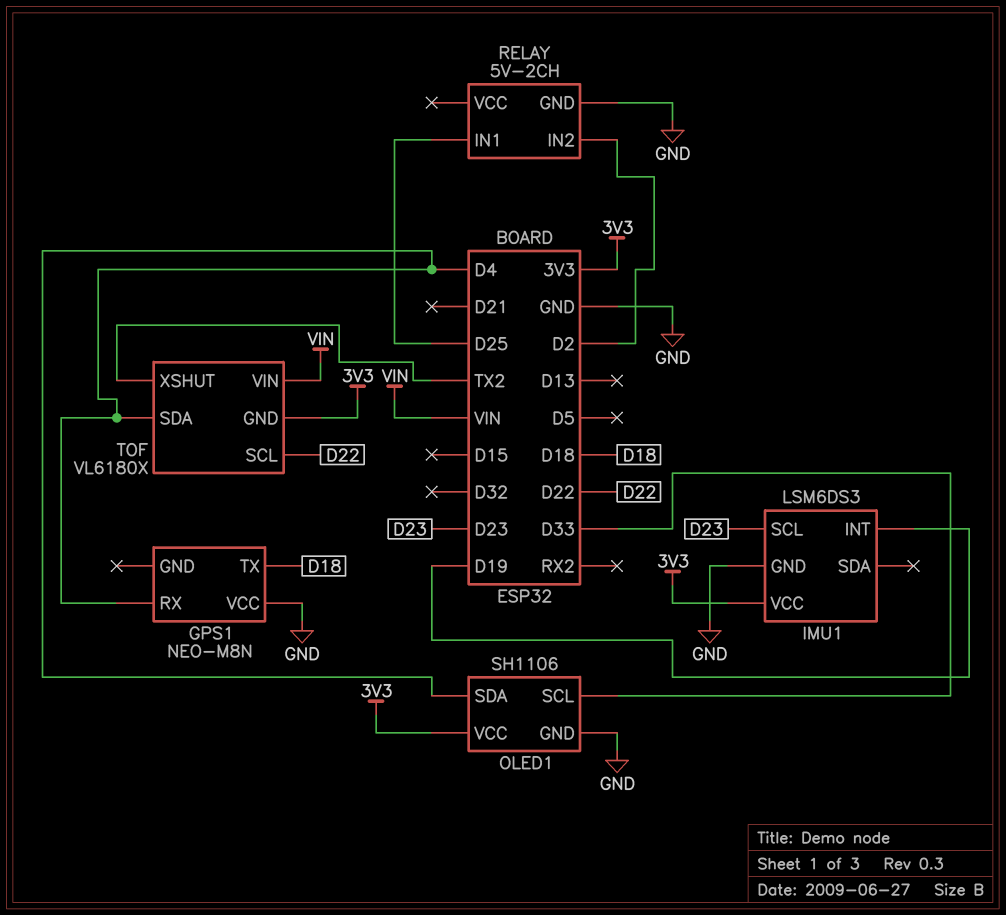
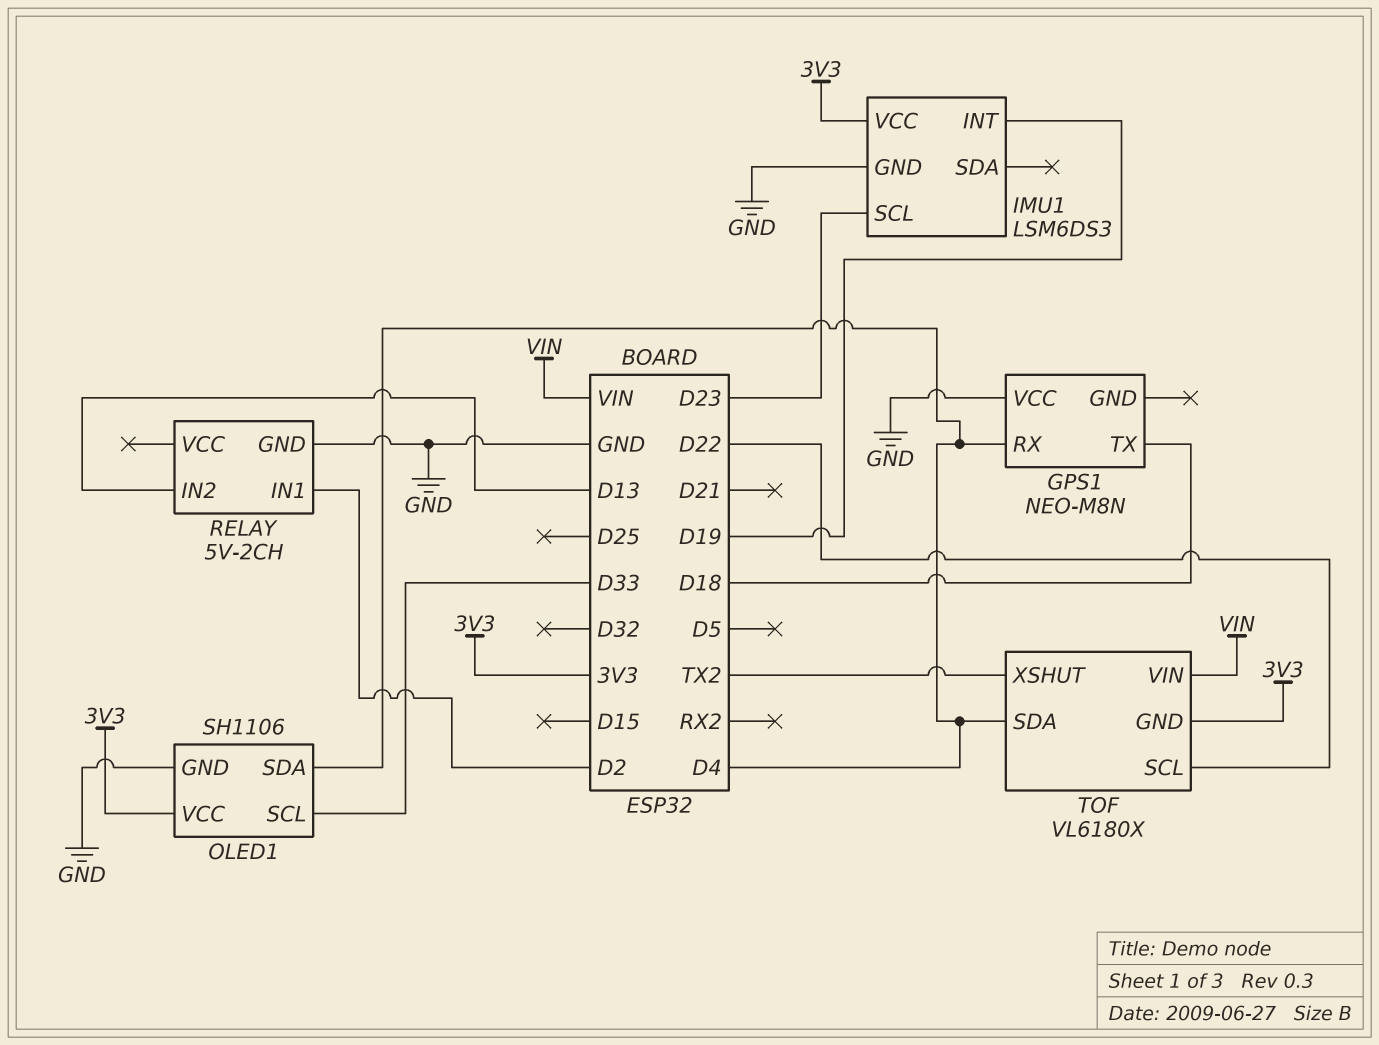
RELAY pin IN1: D25 -> D2
RELAY pin IN2: D2 -> D13

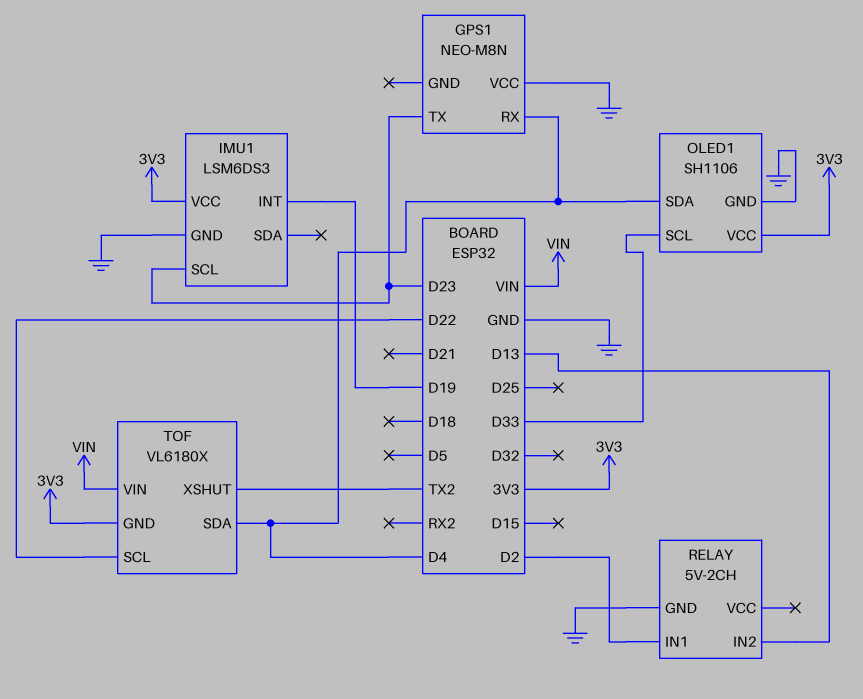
GPS1 pin TX: D18 -> D23

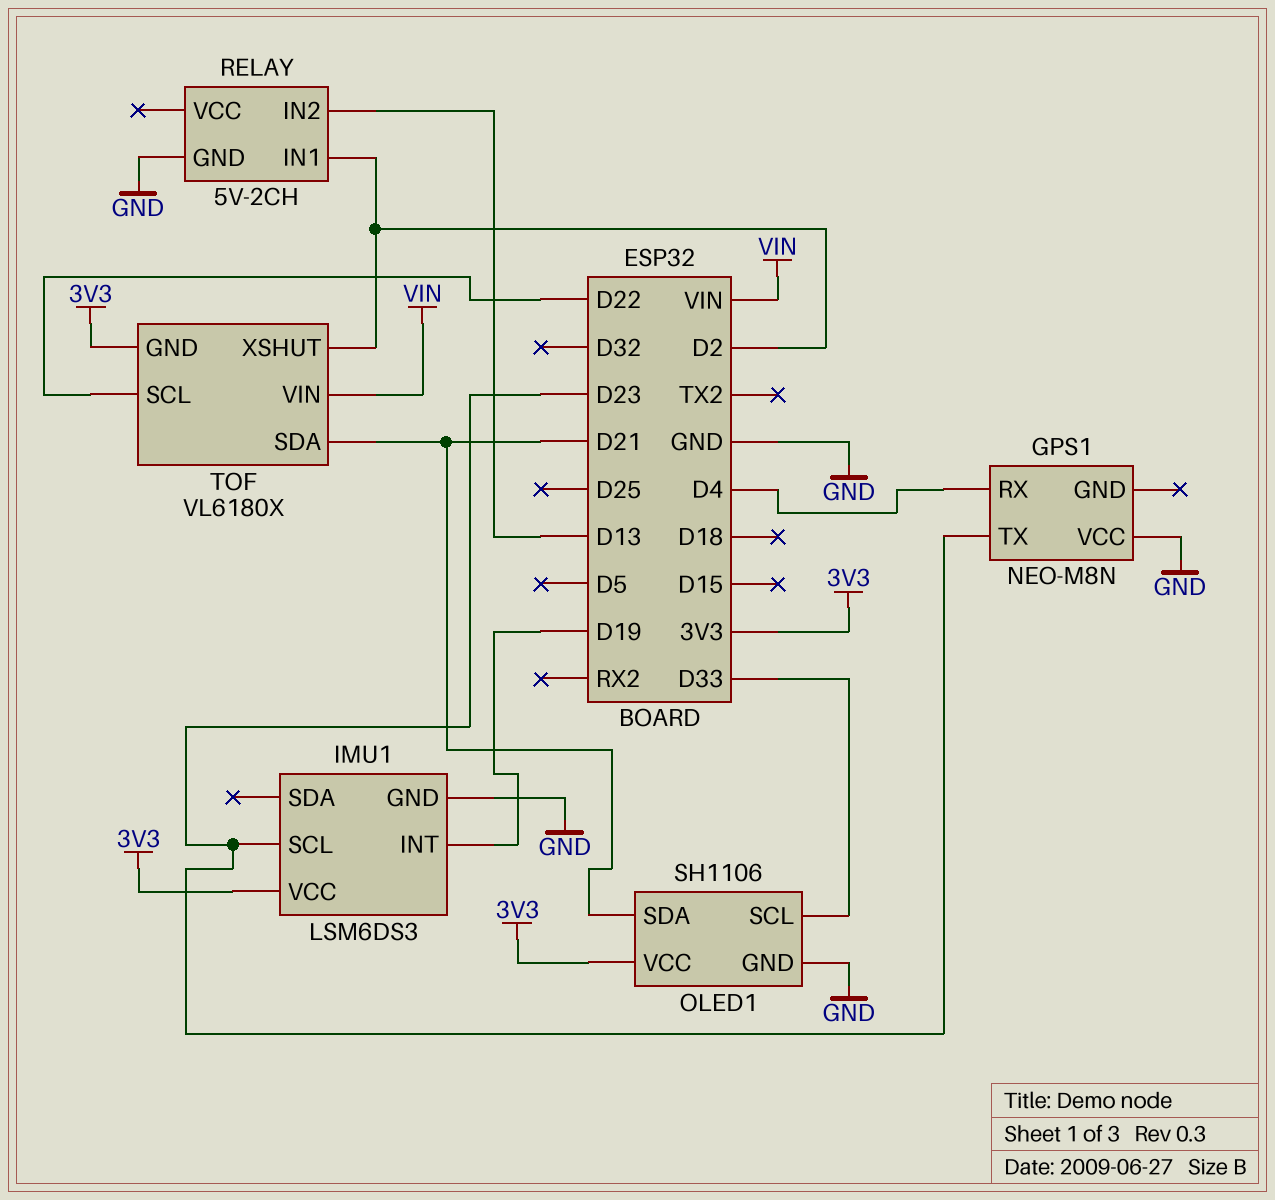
OLED1 pin SDA: D4 -> D21
TOF pin SDA: D4 -> D21
TOF pin XSHUT: TX2 -> D2

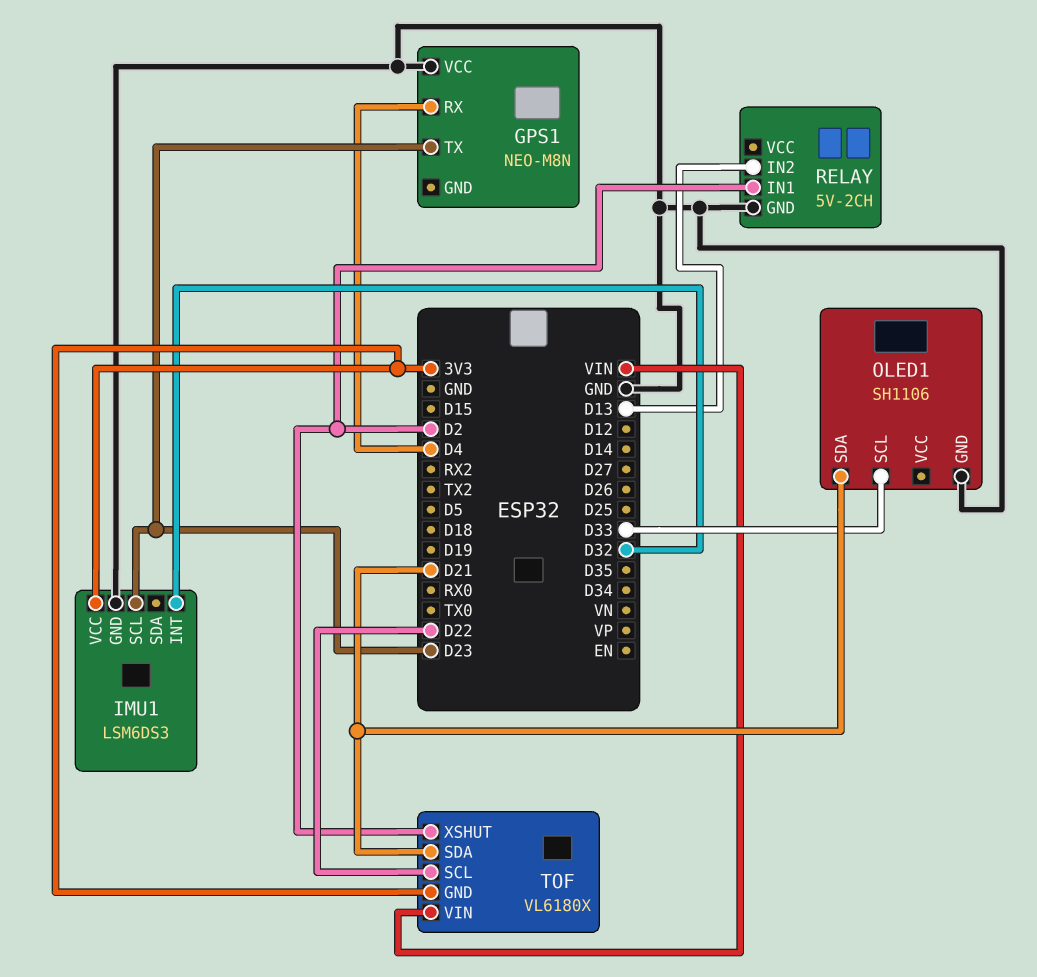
IMU1 pin INT: D19 -> D32
OLED1 pin VCC: 3V3 -> none

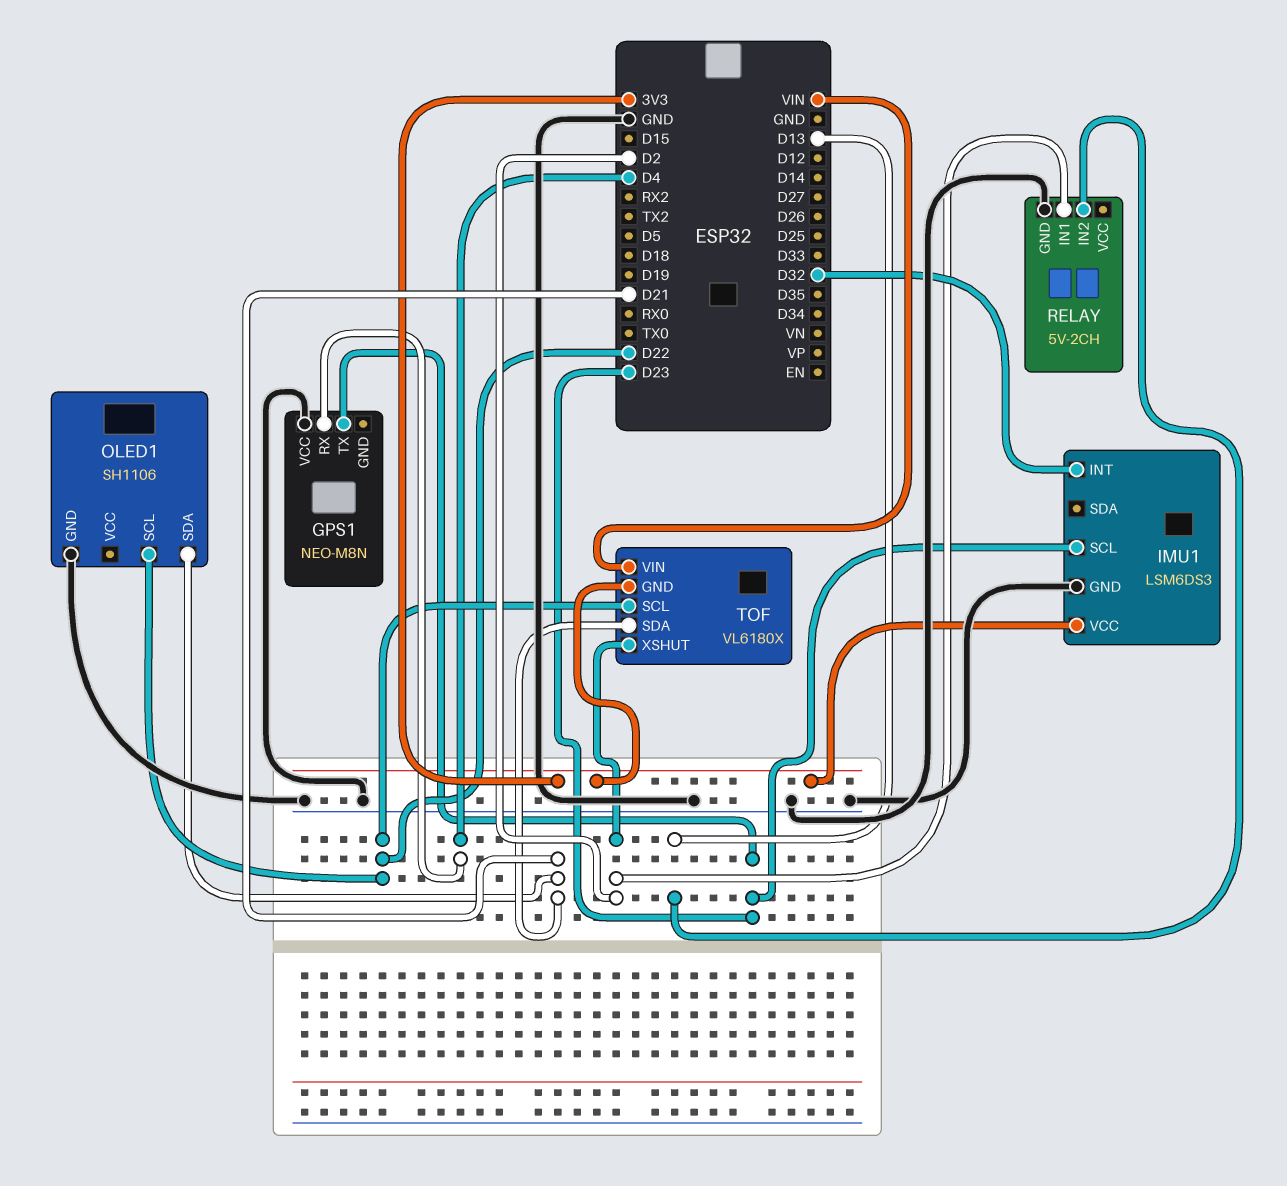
OLED1 pin SCL: D33 -> D22

